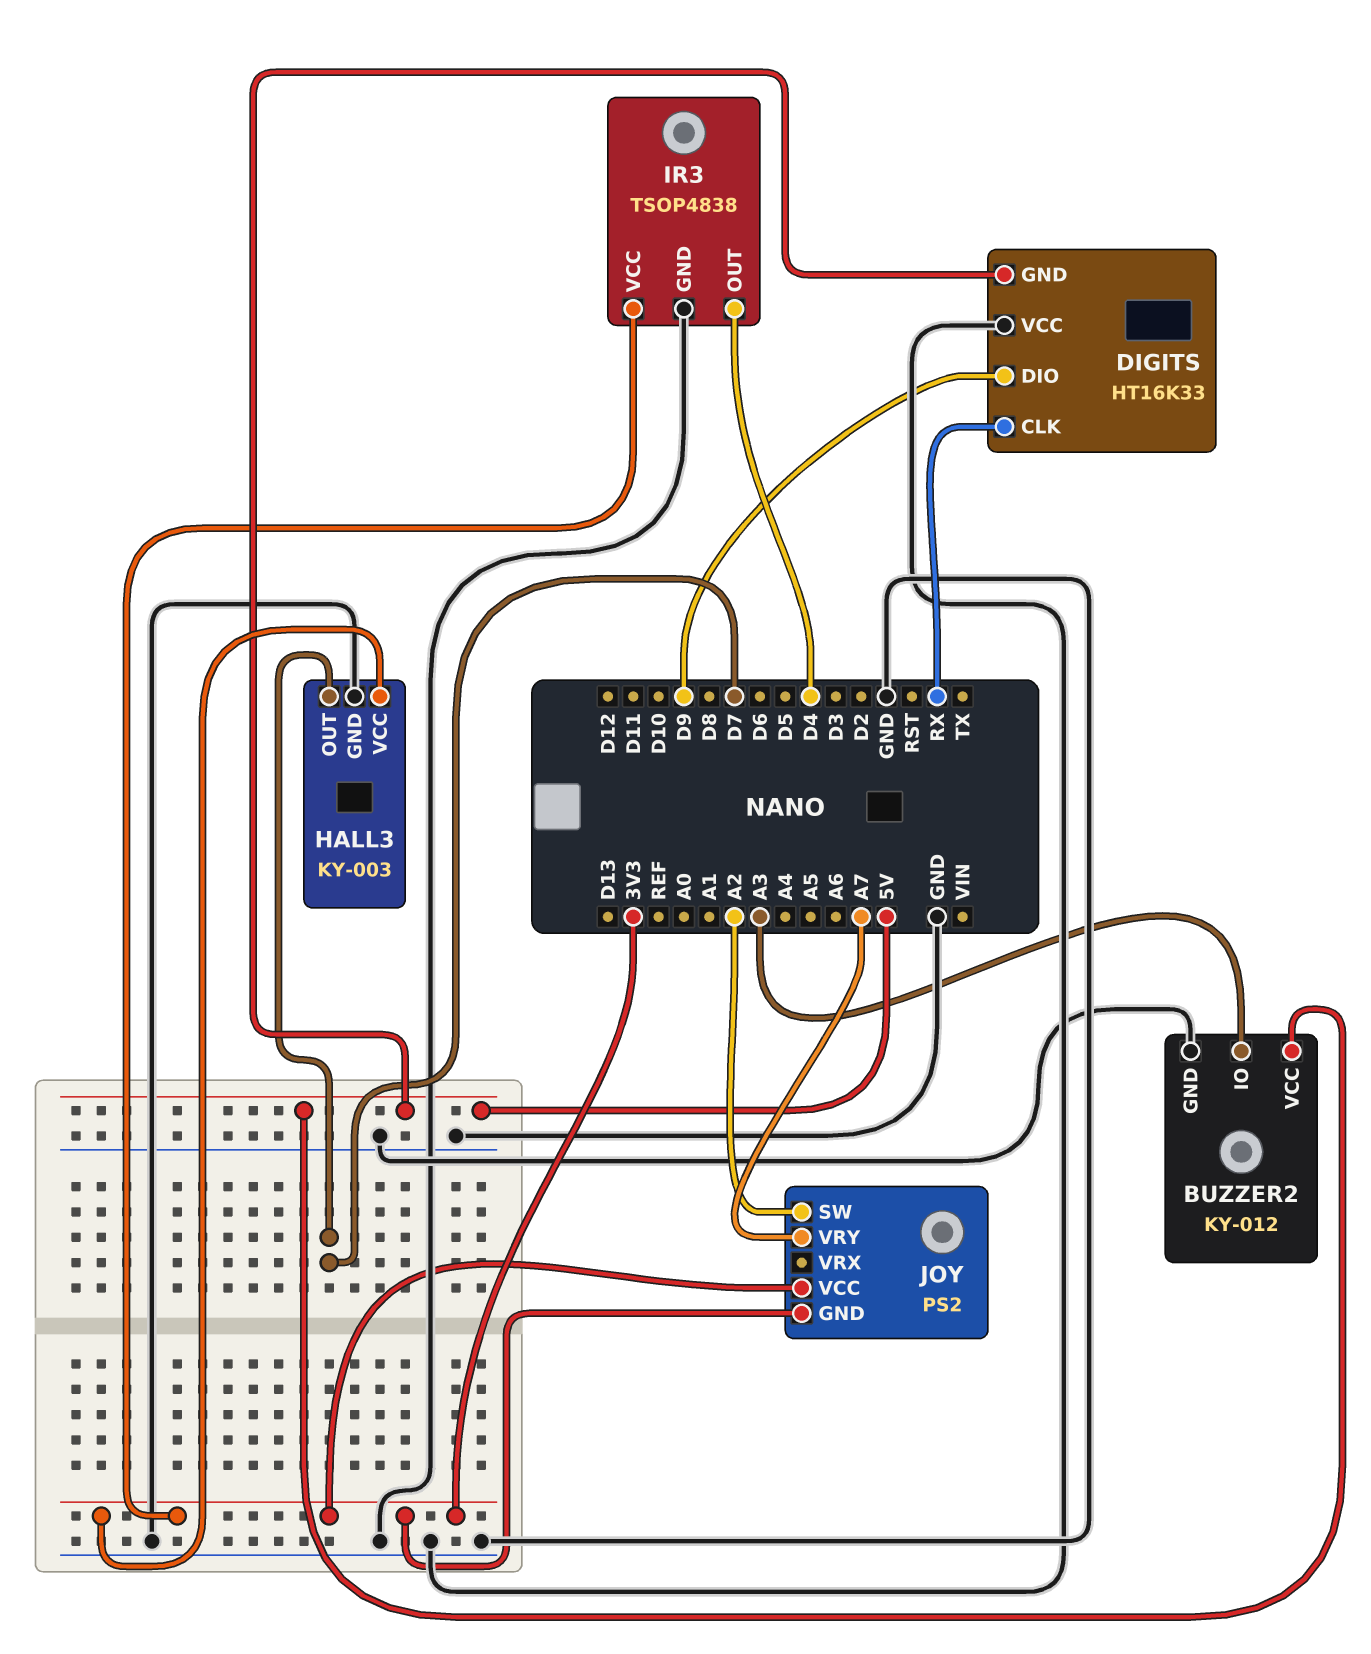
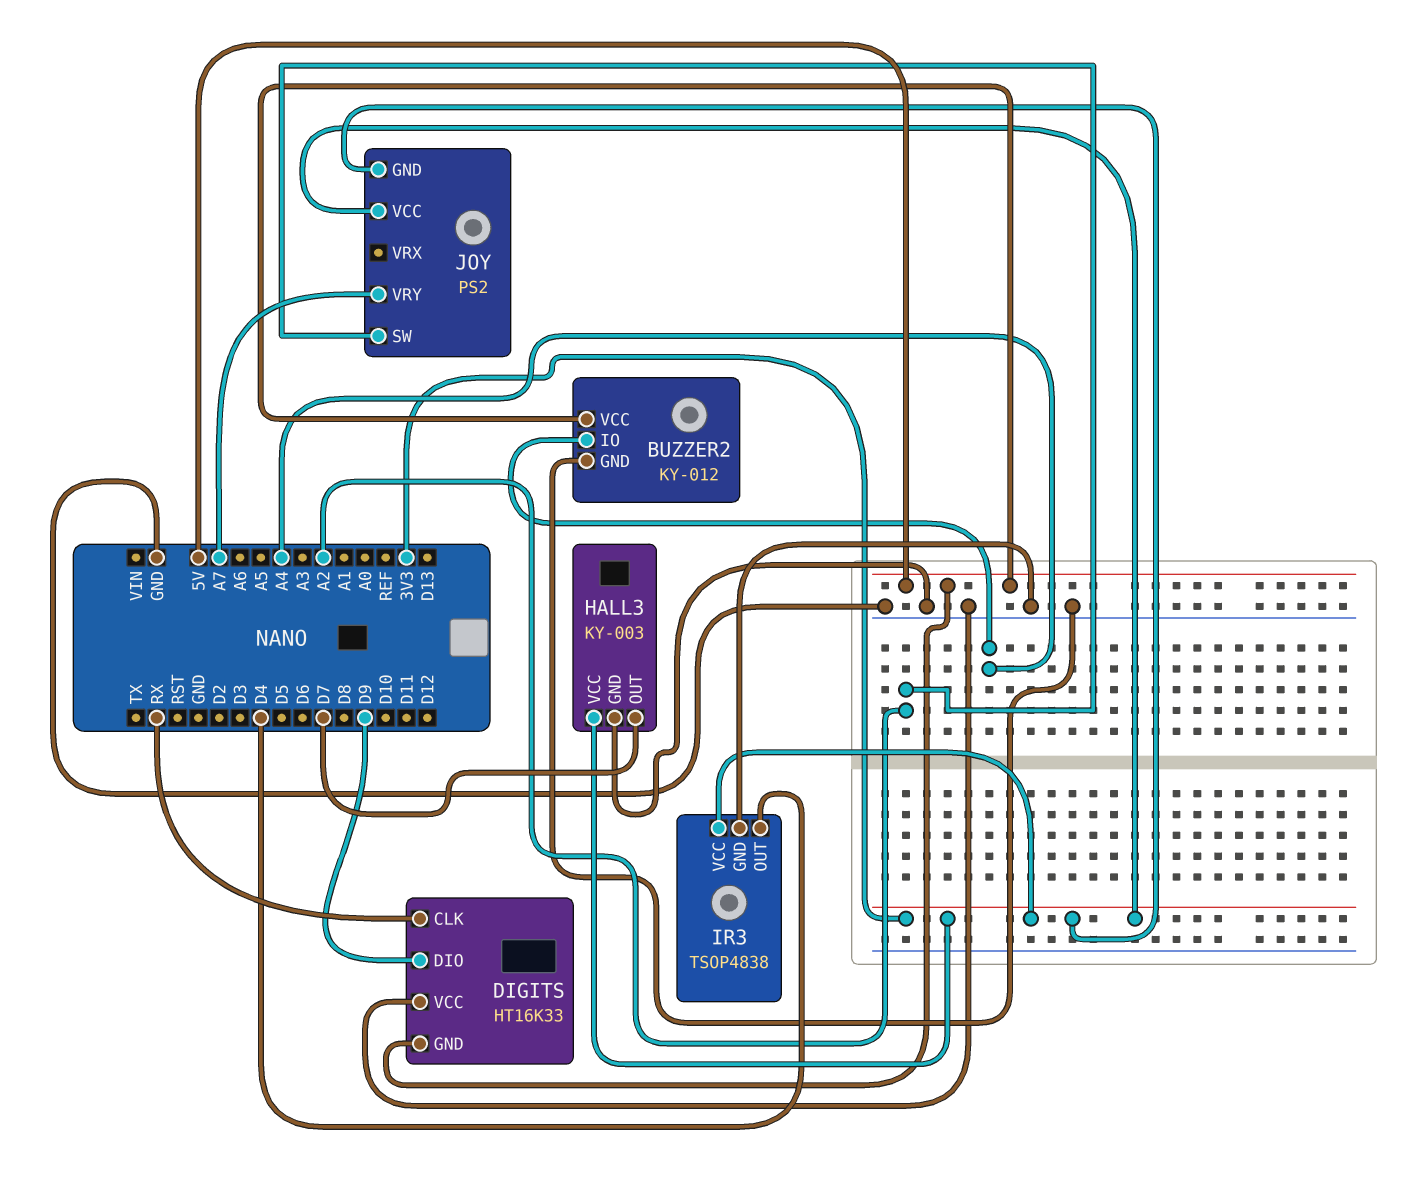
BUZZER2 pin IO: A3 -> A4

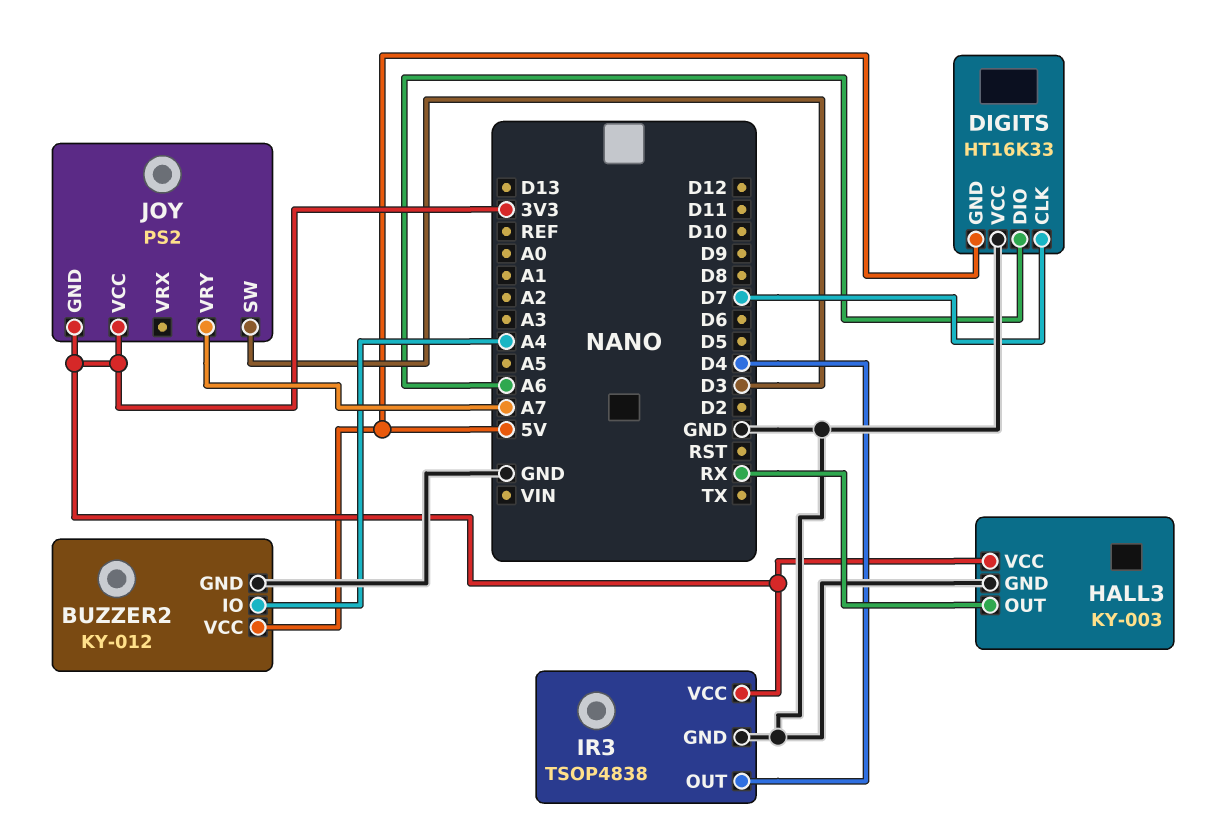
DIGITS pin CLK: RX -> D7
DIGITS pin DIO: D9 -> A6
HALL3 pin OUT: D7 -> RX
JOY pin SW: A2 -> D3

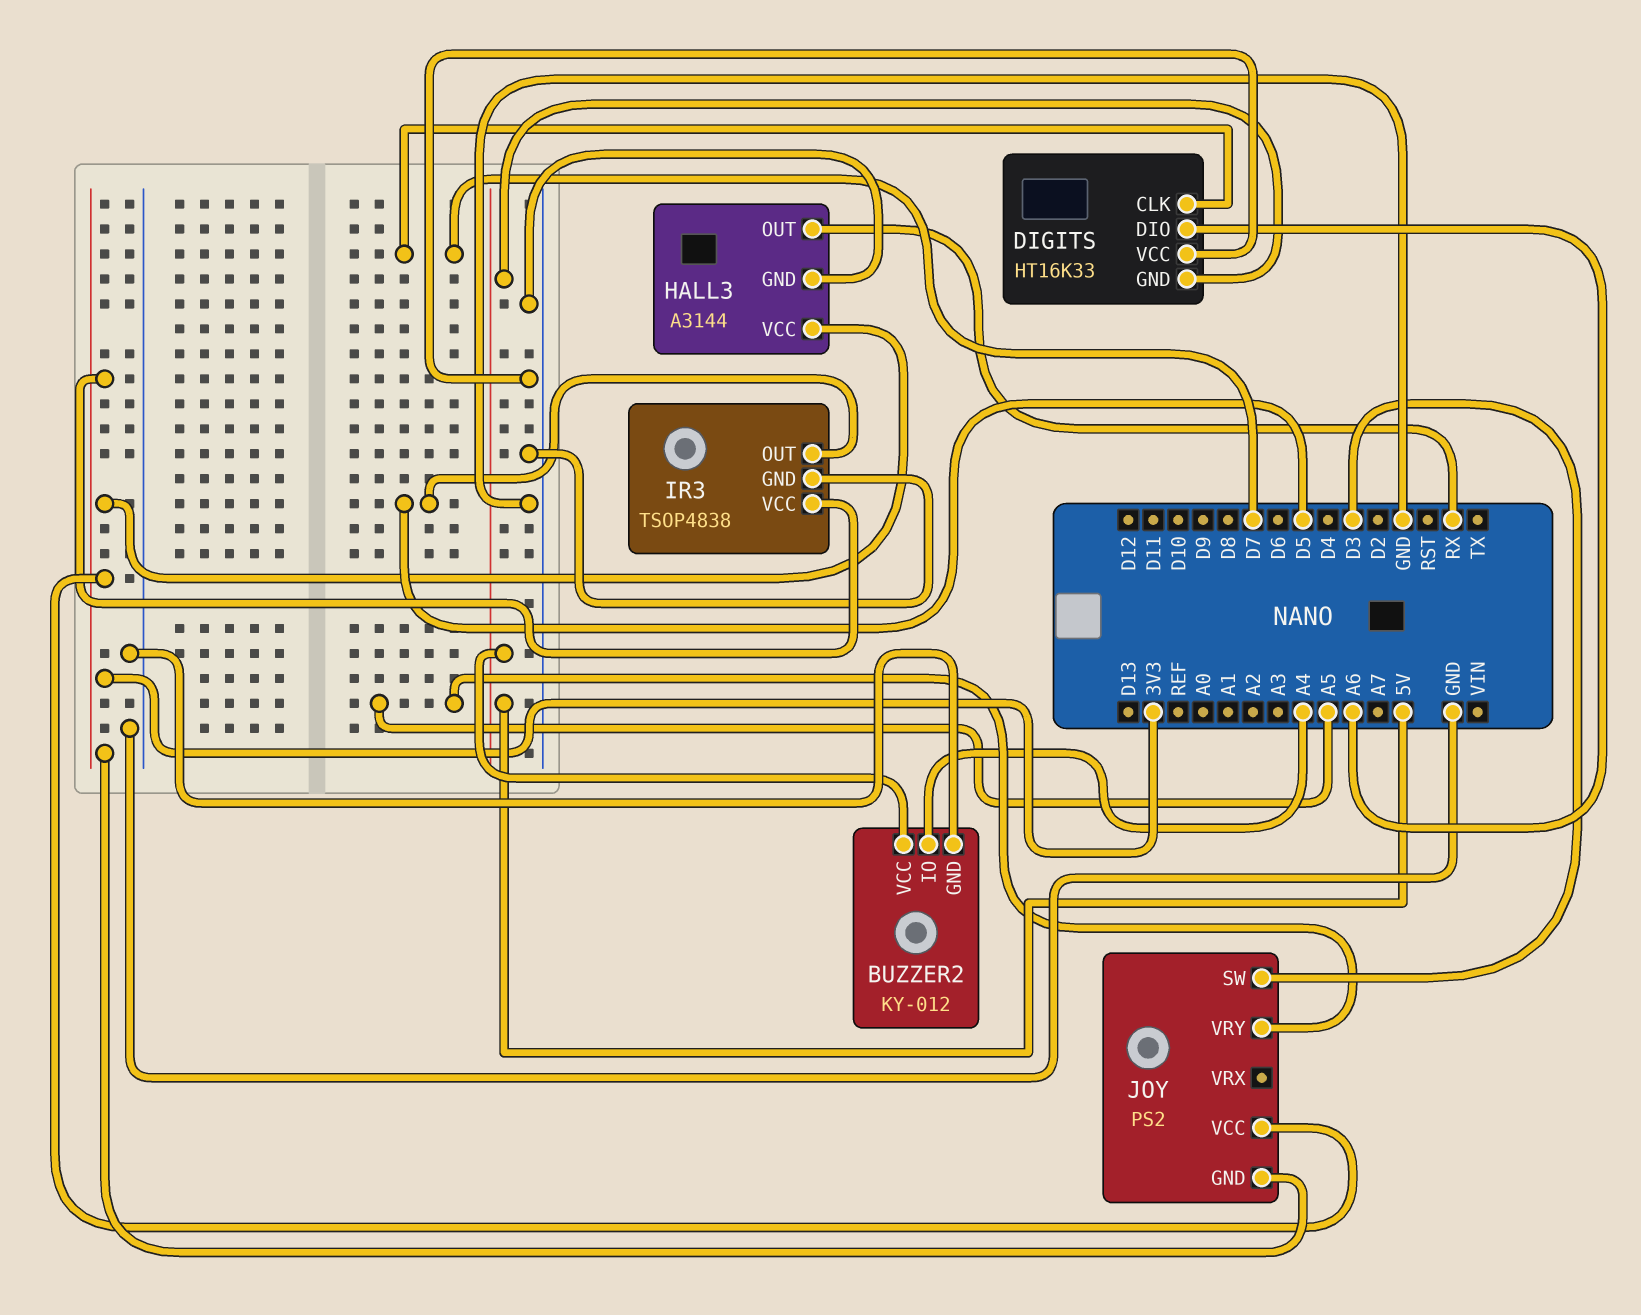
HALL3: KY-003 -> A3144
IR3 pin OUT: D4 -> D5
JOY pin VRY: A7 -> A5

